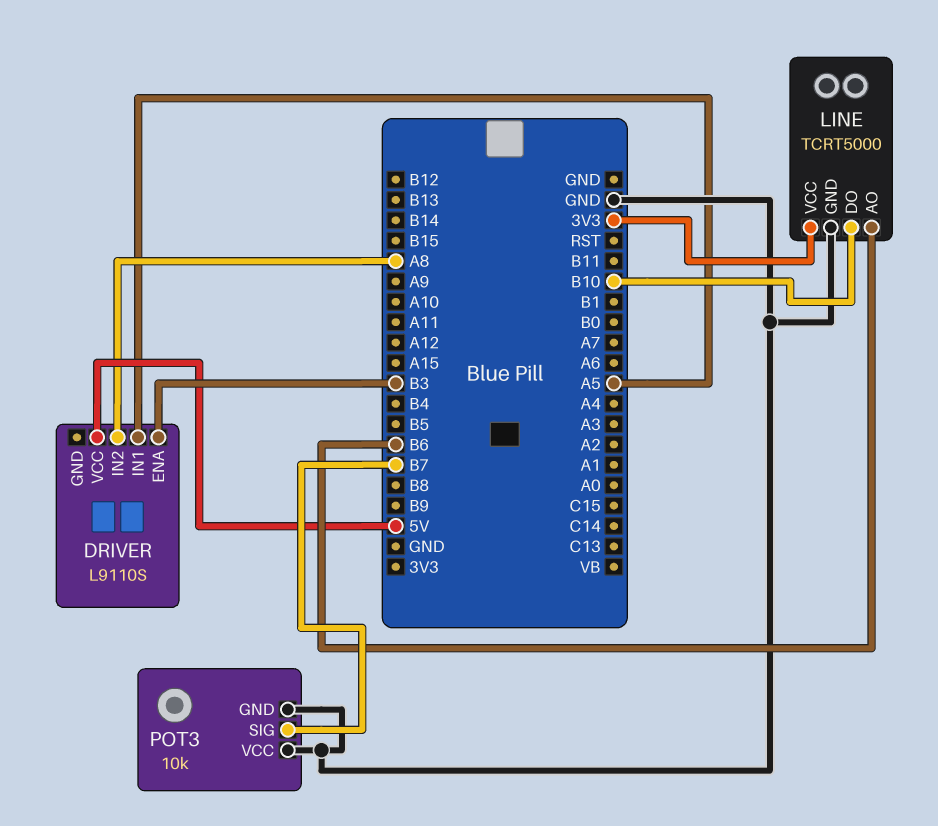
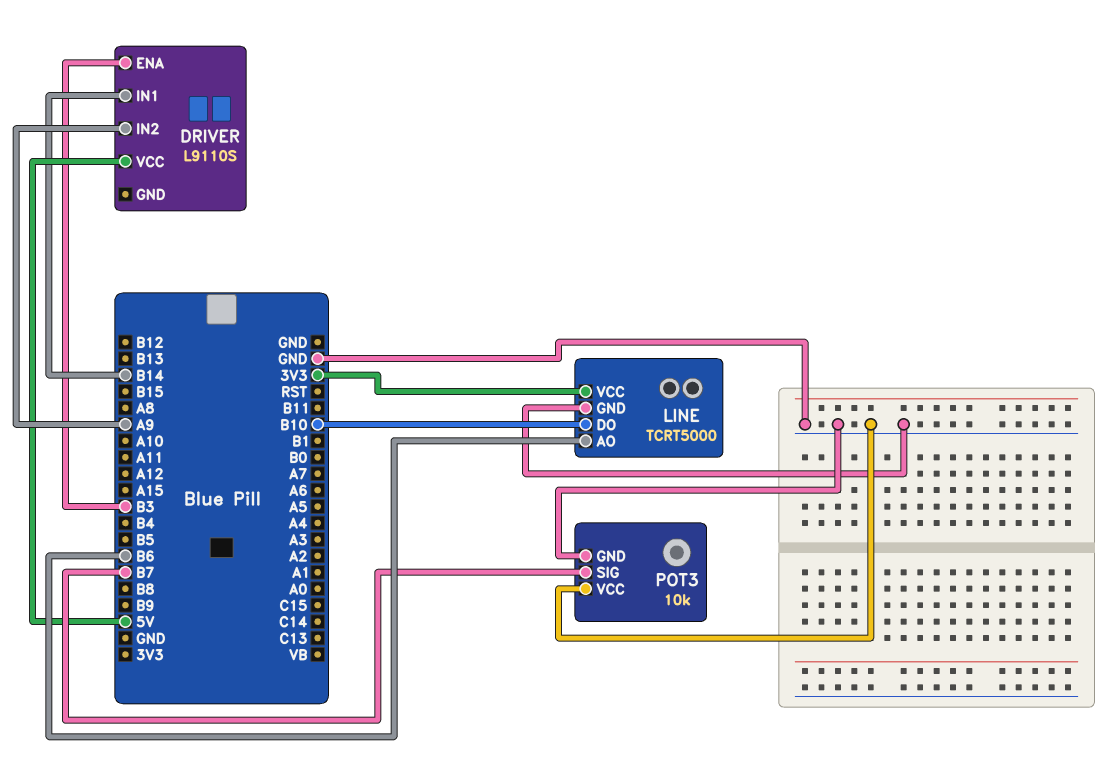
DRIVER pin IN1: A5 -> B14
DRIVER pin IN2: A8 -> A9

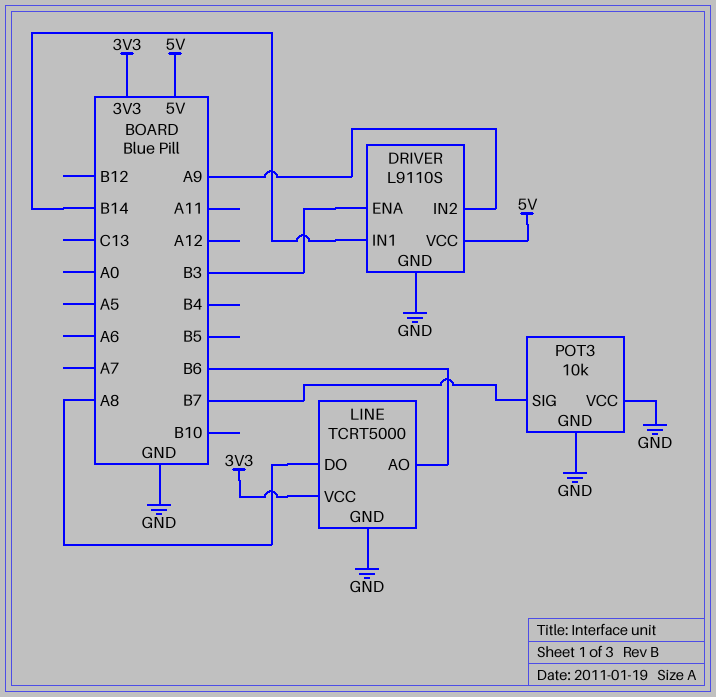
DRIVER pin GND: none -> GND
LINE pin DO: B10 -> A8

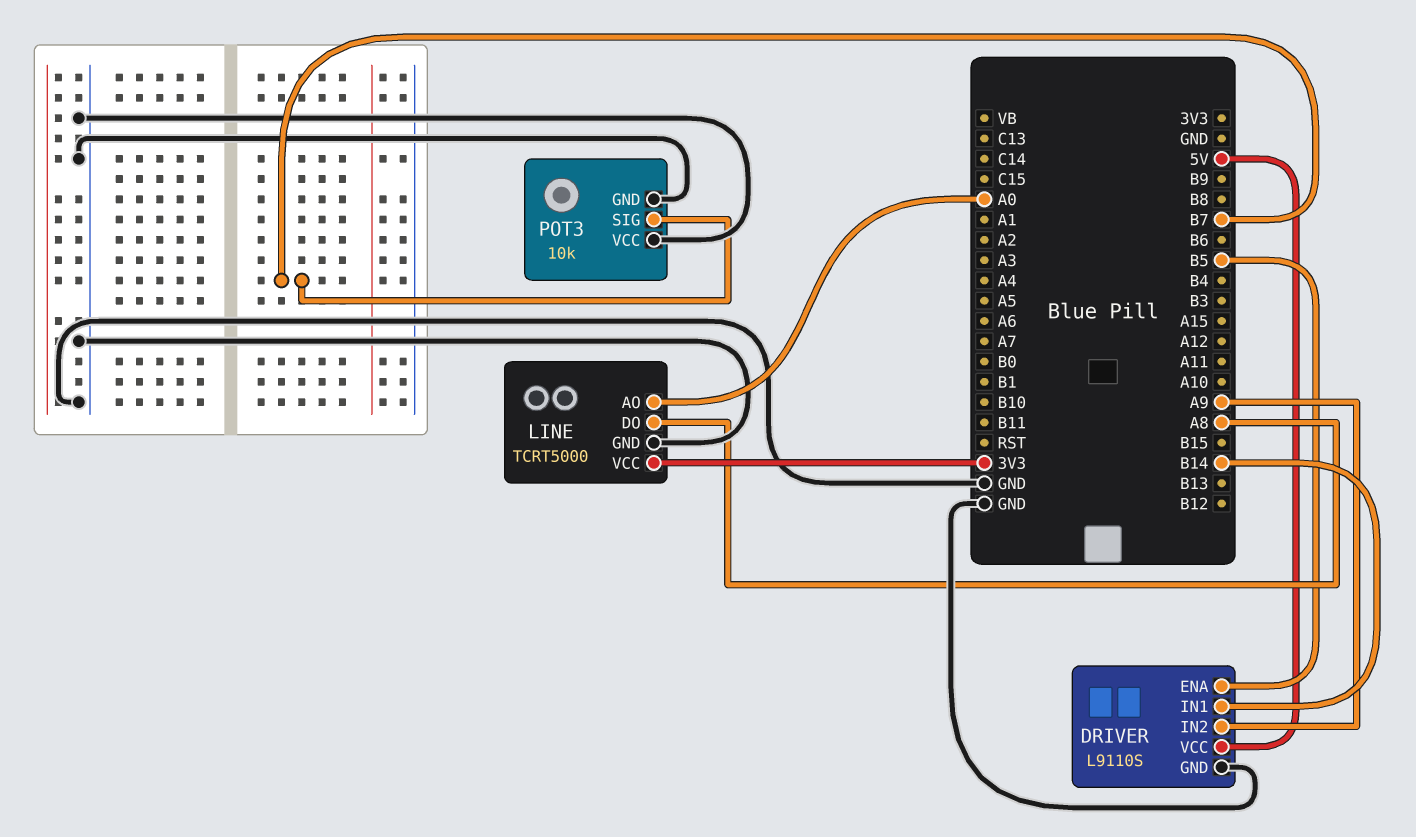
DRIVER pin ENA: B3 -> B5
LINE pin AO: B6 -> A0

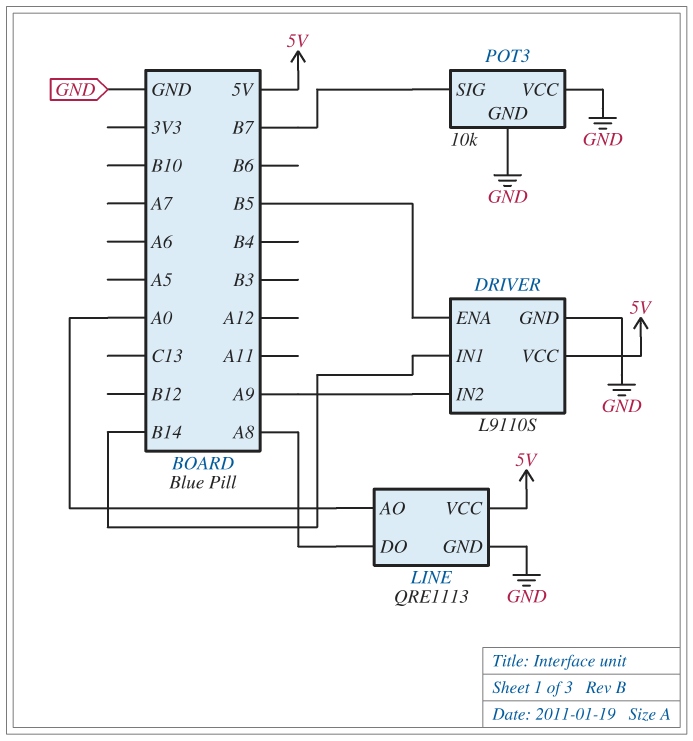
LINE: TCRT5000 -> QRE1113
LINE pin VCC: 3V3 -> 5V

